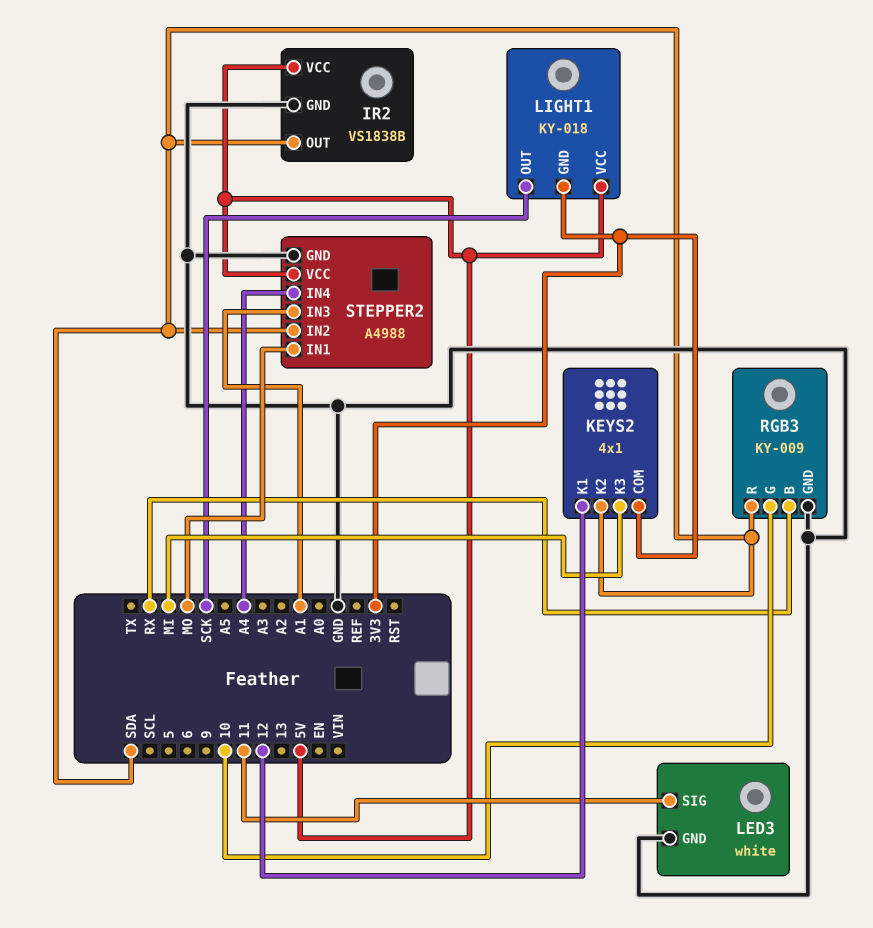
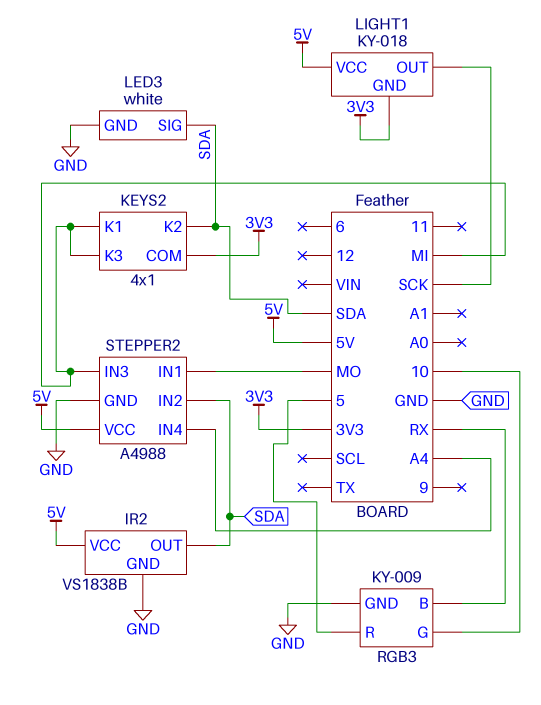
KEYS2 pin K1: 12 -> MI
LED3 pin SIG: 11 -> SDA
RGB3 pin R: SDA -> 5
STEPPER2 pin IN3: A1 -> MI

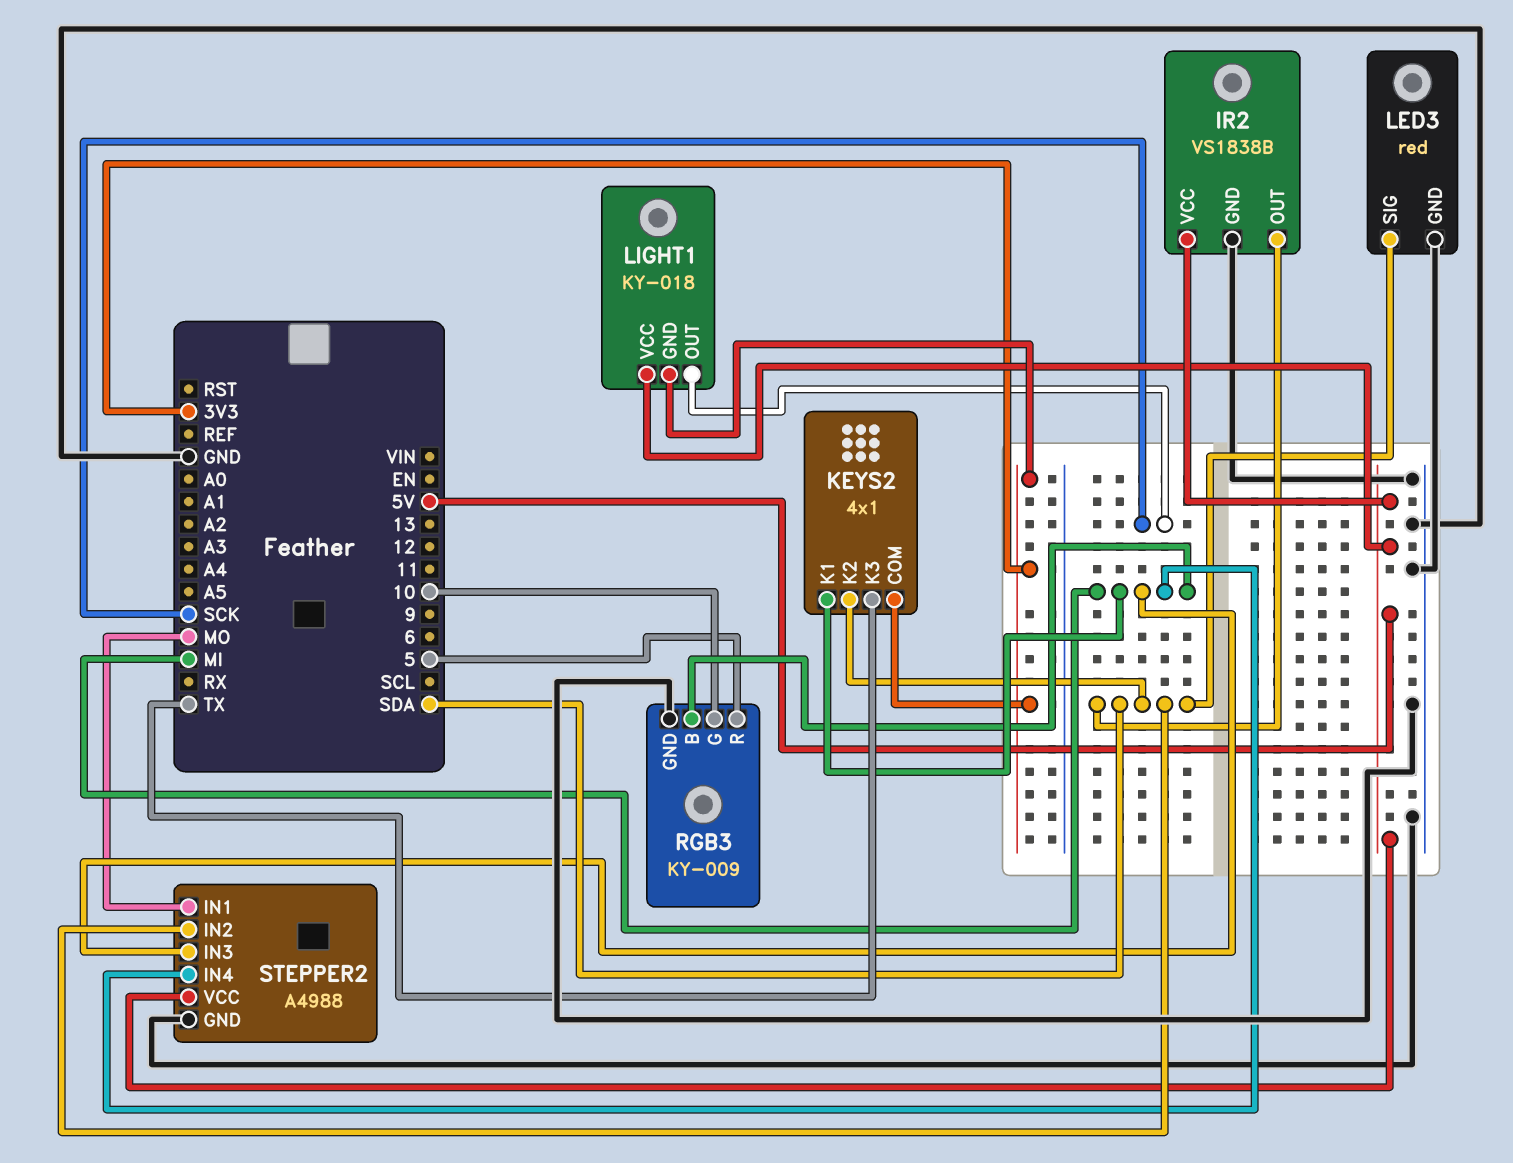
KEYS2 pin K3: MI -> TX
LED3: white -> red
RGB3 pin B: RX -> MI
STEPPER2 pin IN4: A4 -> MI

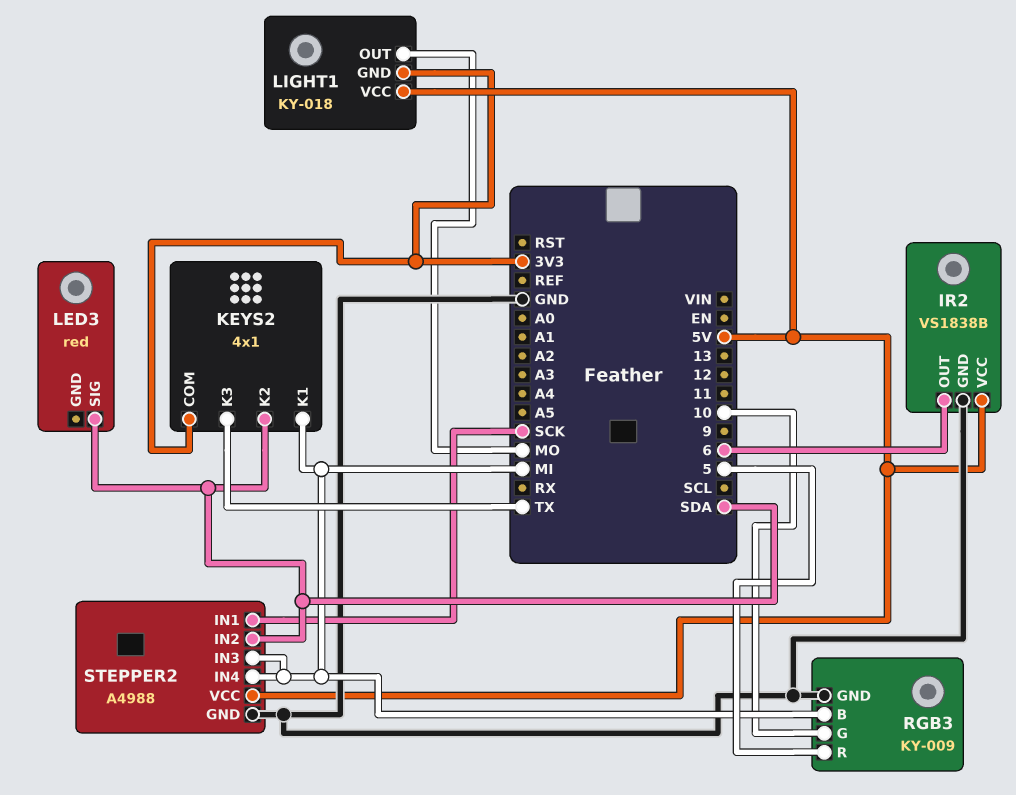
IR2 pin OUT: SDA -> 6
LED3 pin GND: GND -> none
LIGHT1 pin OUT: SCK -> MO
STEPPER2 pin IN1: MO -> SCK

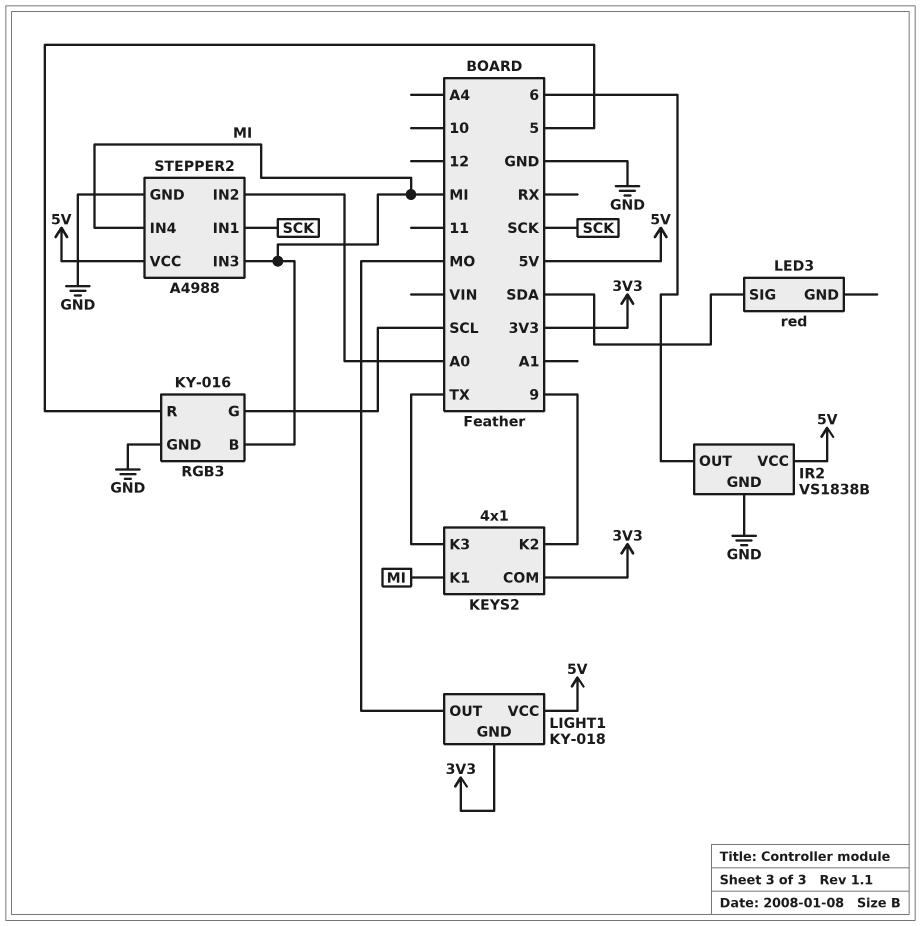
KEYS2 pin K2: SDA -> 9
RGB3: KY-009 -> KY-016
RGB3 pin G: 10 -> SCL
STEPPER2 pin IN2: SDA -> A0

